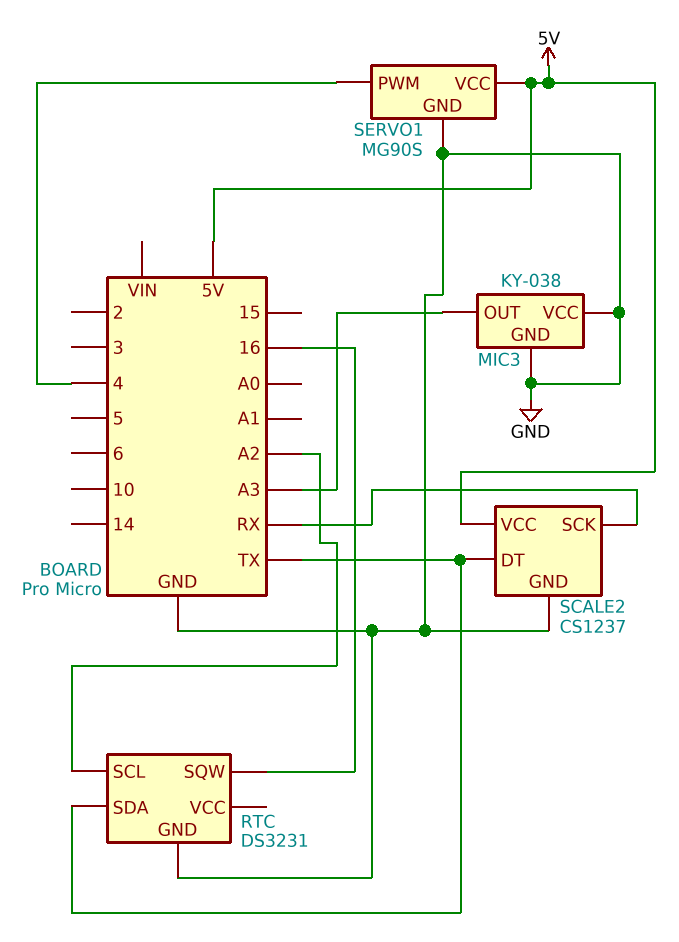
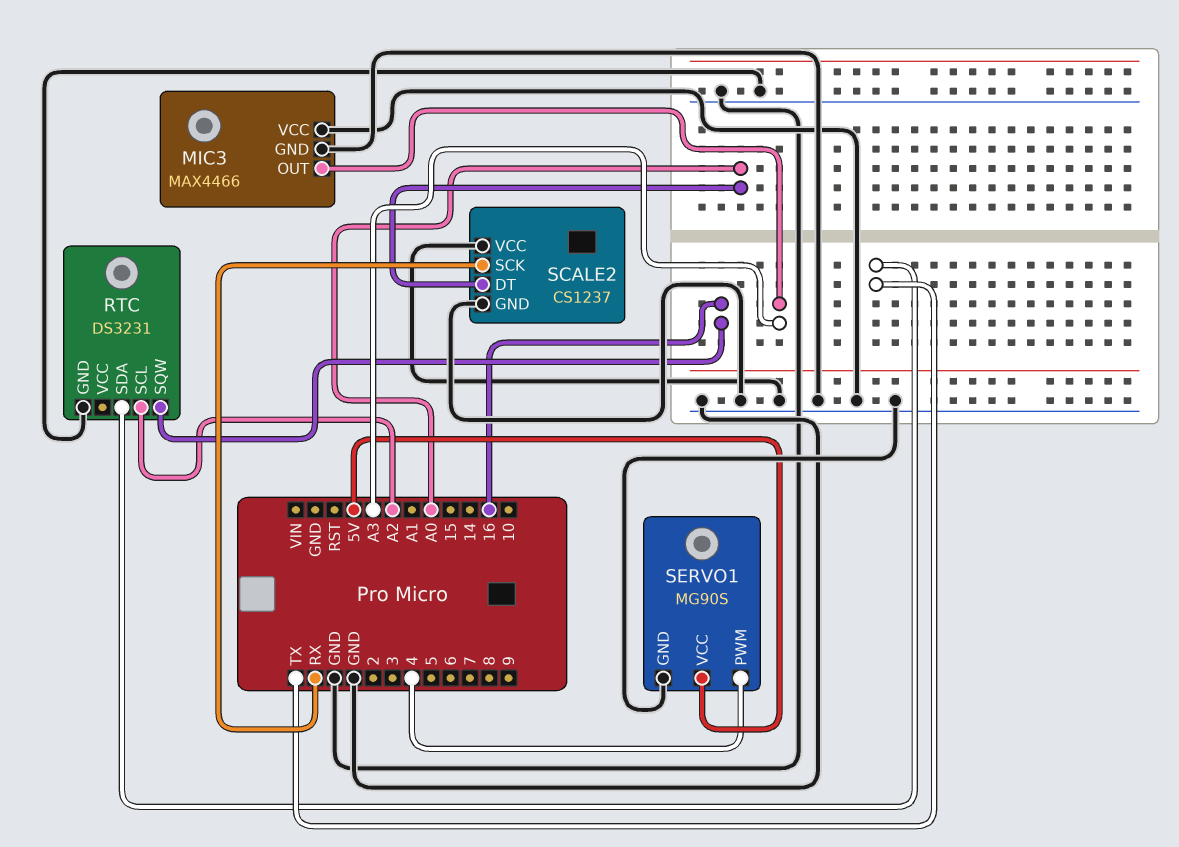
MIC3: KY-038 -> MAX4466
SCALE2 pin DT: TX -> A0
SCALE2 pin VCC: 5V -> GND

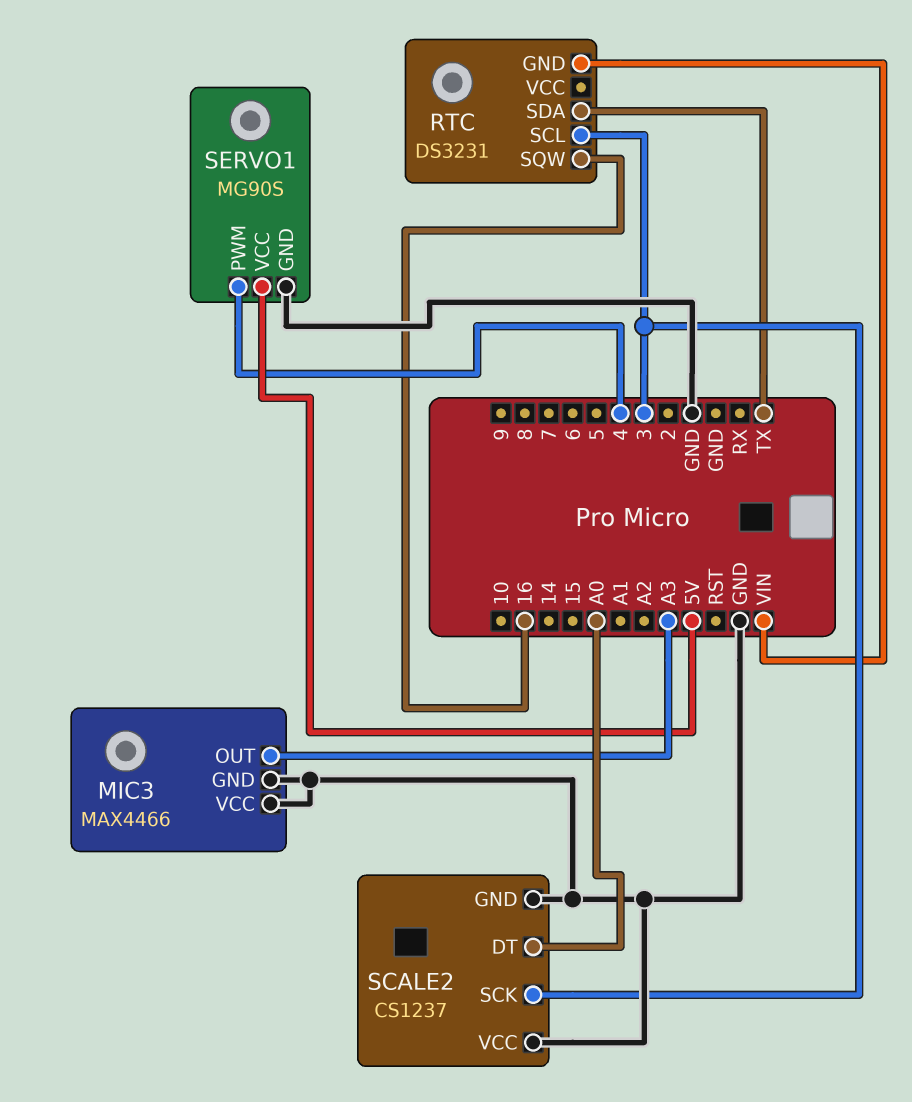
RTC pin GND: GND -> VIN
RTC pin SCL: A2 -> 3
SCALE2 pin SCK: RX -> 3

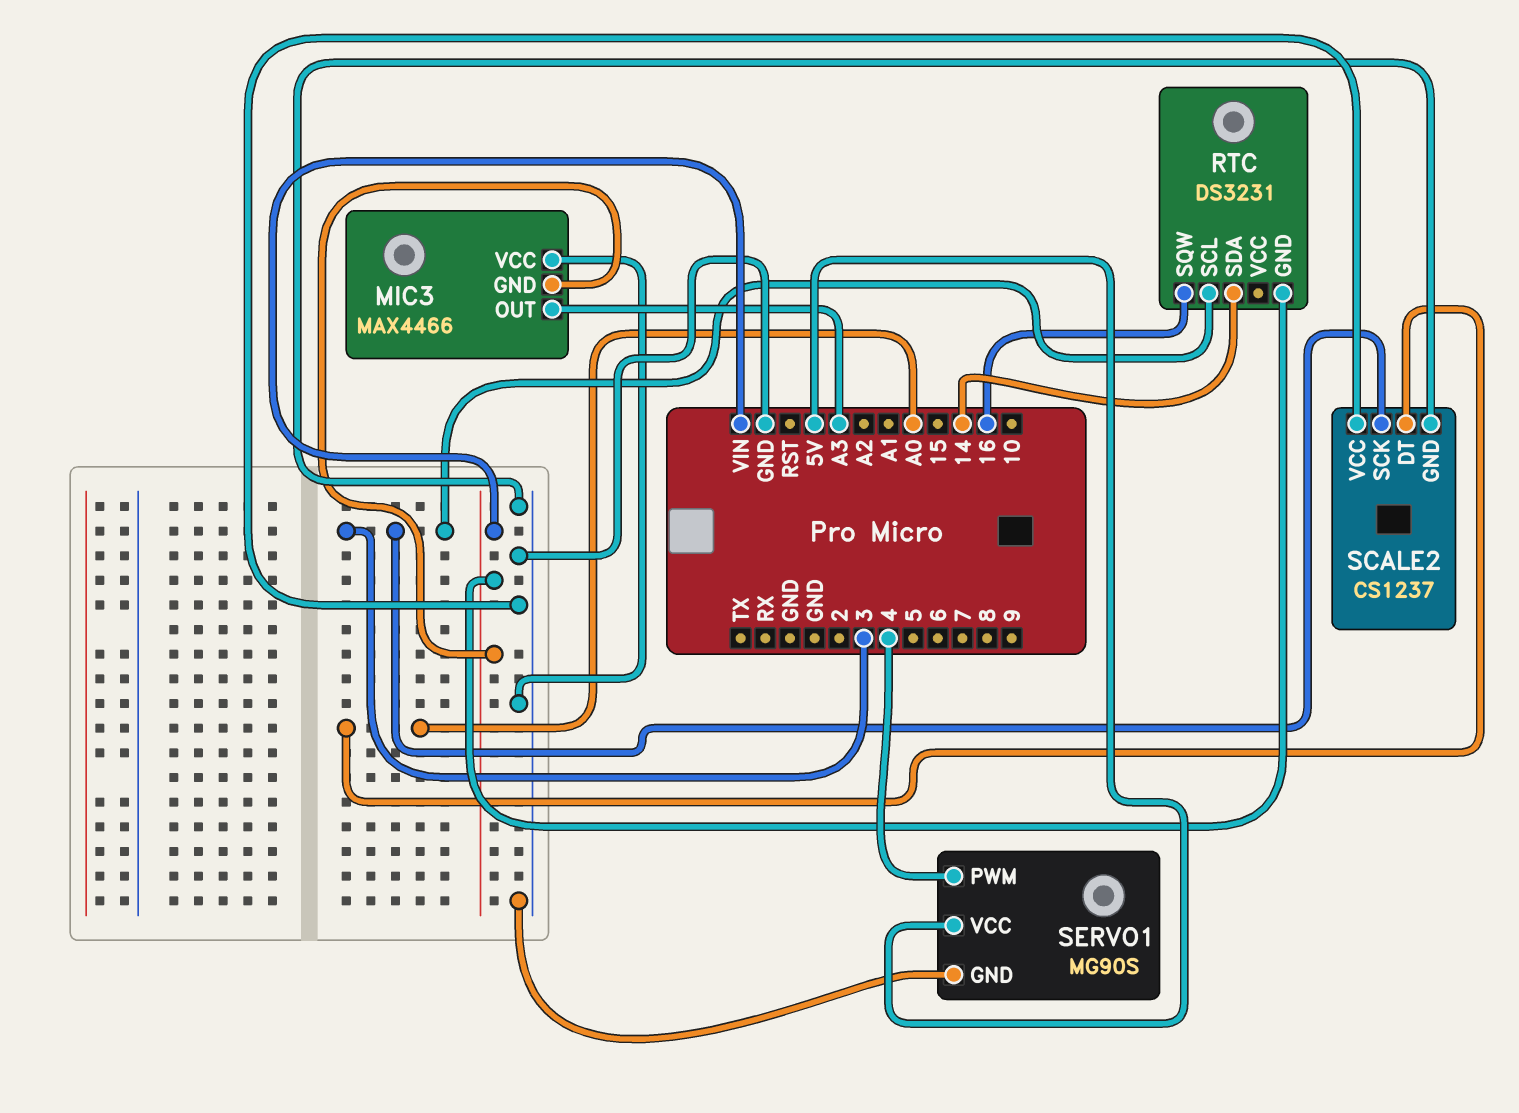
MIC3 pin GND: GND -> VIN
RTC pin SDA: TX -> 14

